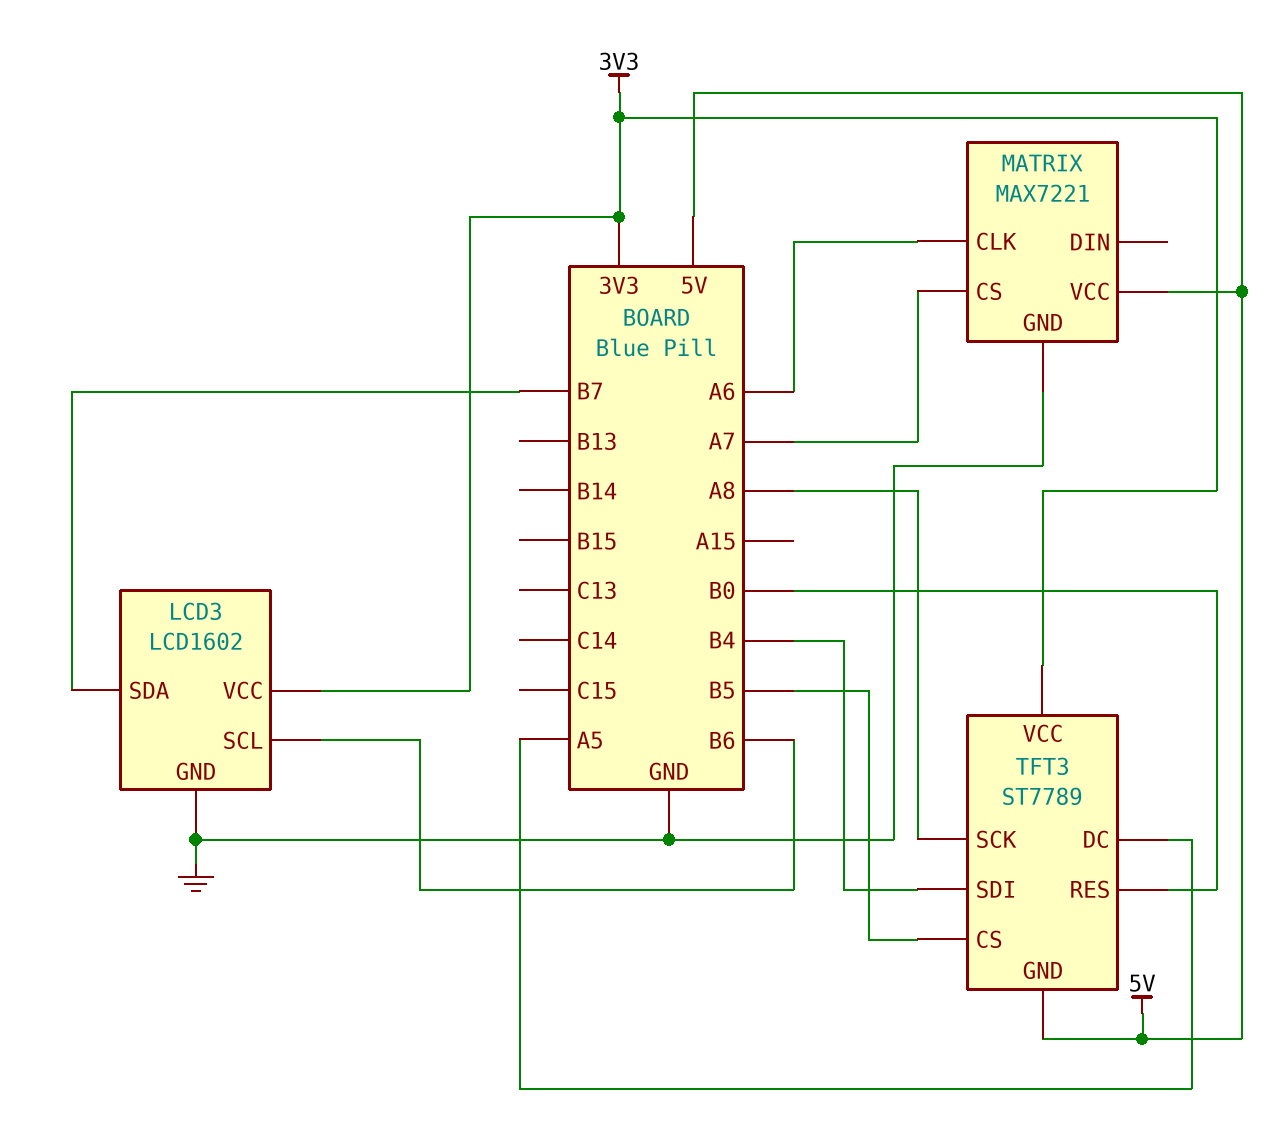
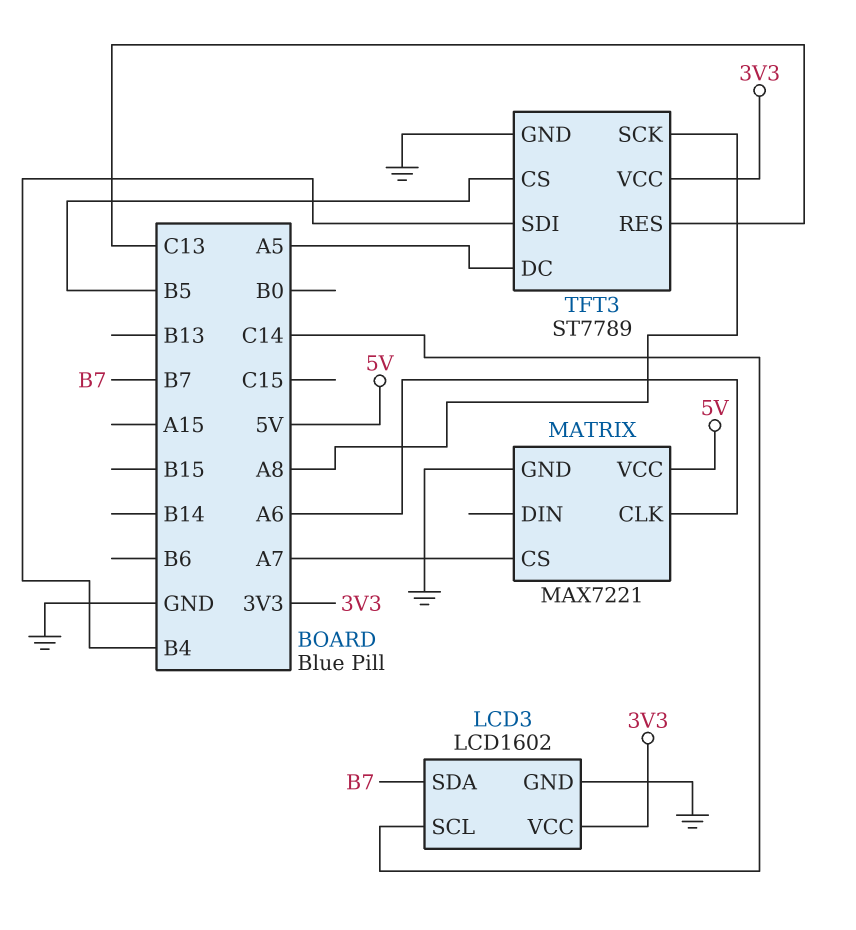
LCD3 pin SCL: B6 -> C14
TFT3 pin GND: 5V -> GND
TFT3 pin RES: B0 -> C13

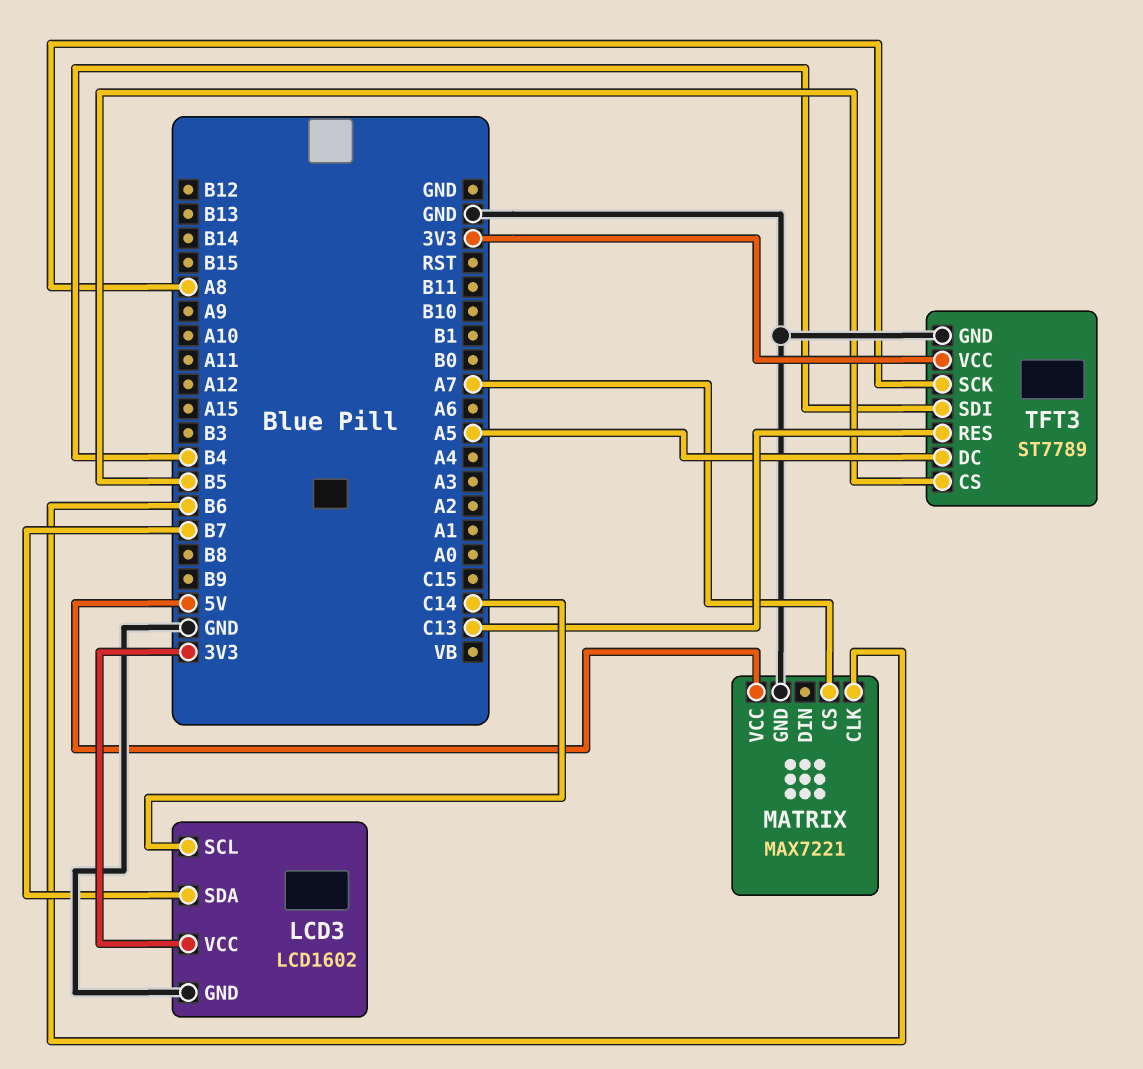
MATRIX pin CLK: A6 -> B6

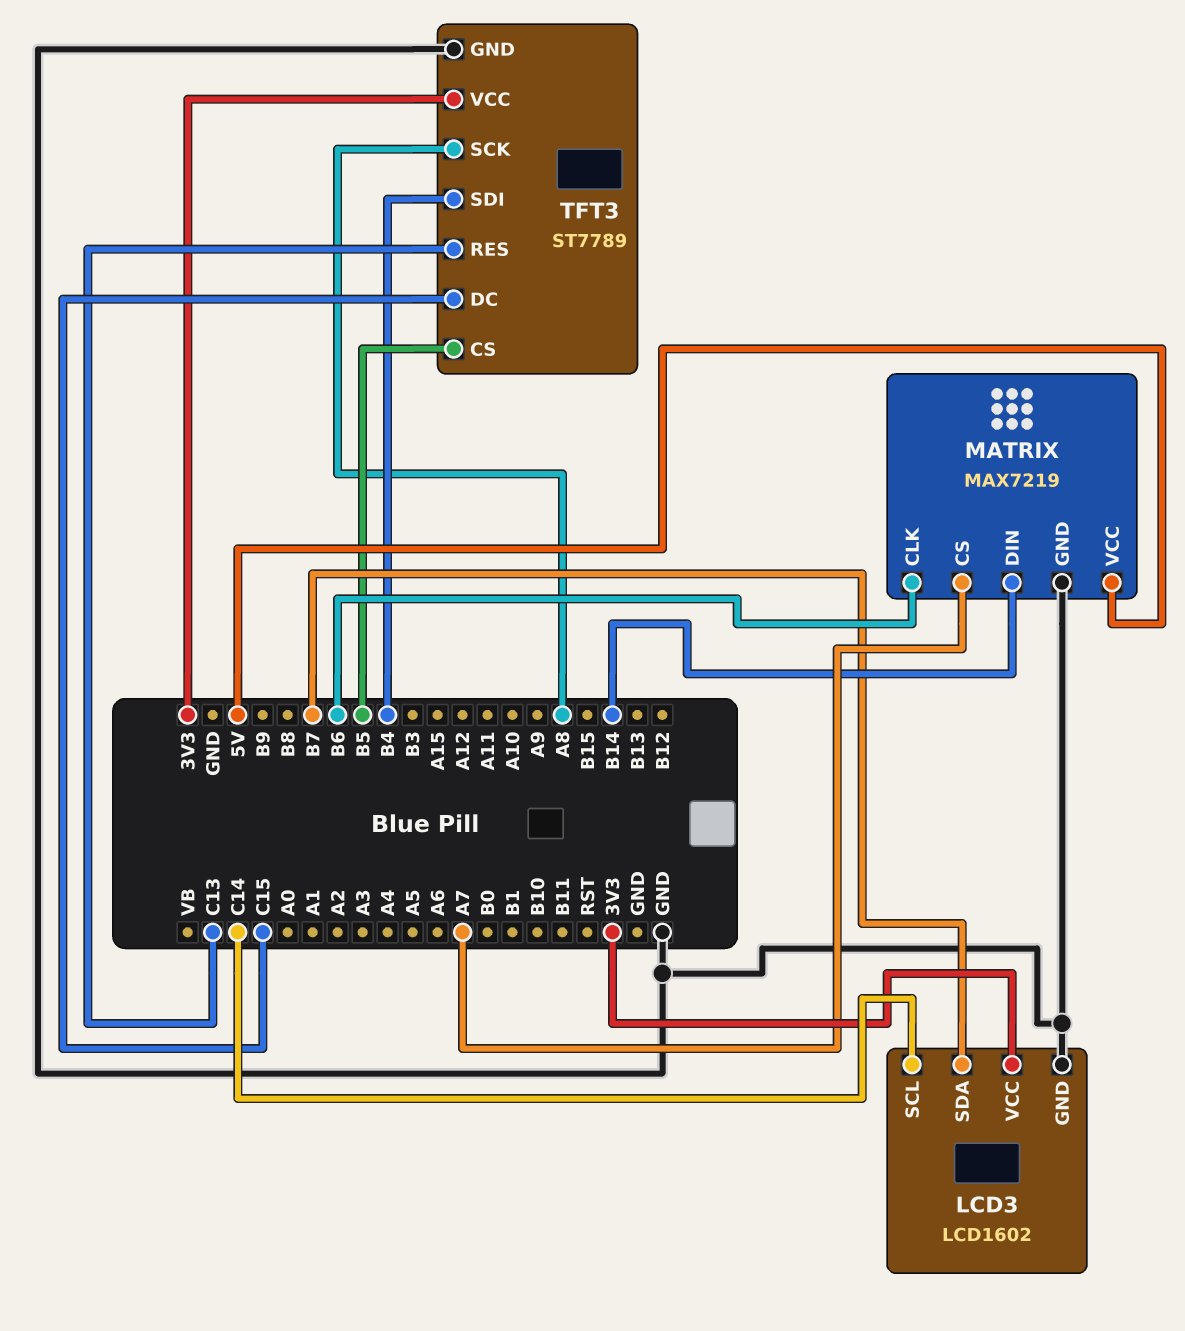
MATRIX: MAX7221 -> MAX7219
MATRIX pin DIN: none -> B14
TFT3 pin DC: A5 -> C15

